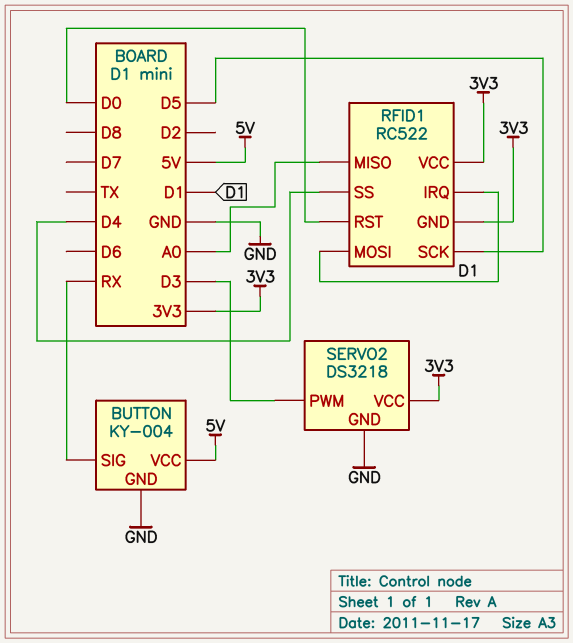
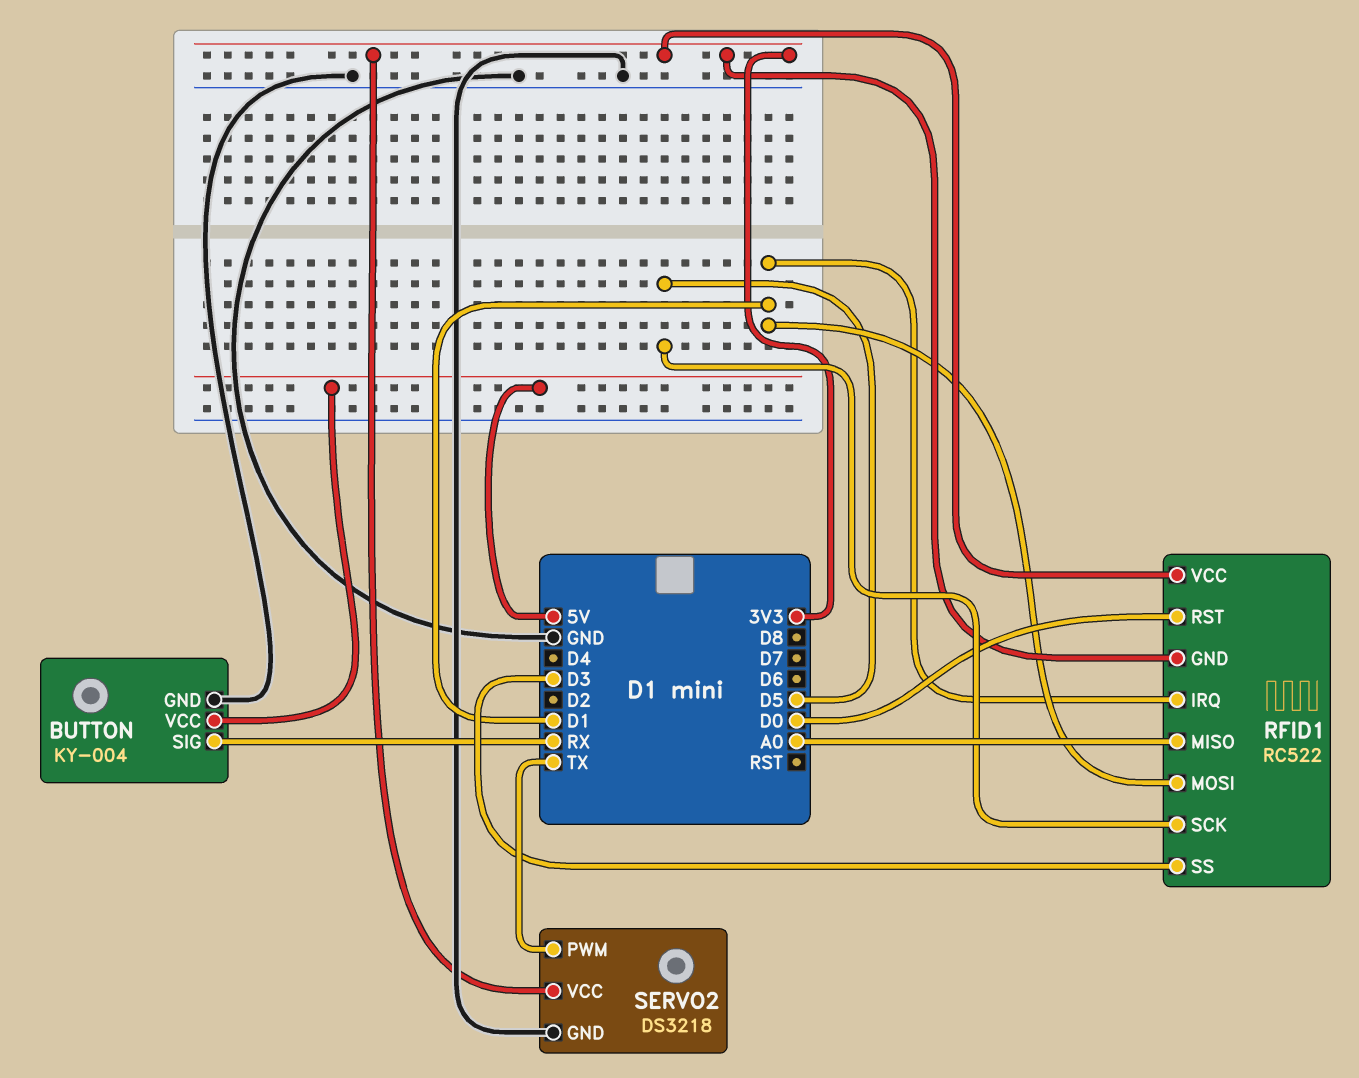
RFID1 pin SS: D4 -> D3
SERVO2 pin PWM: D3 -> TX

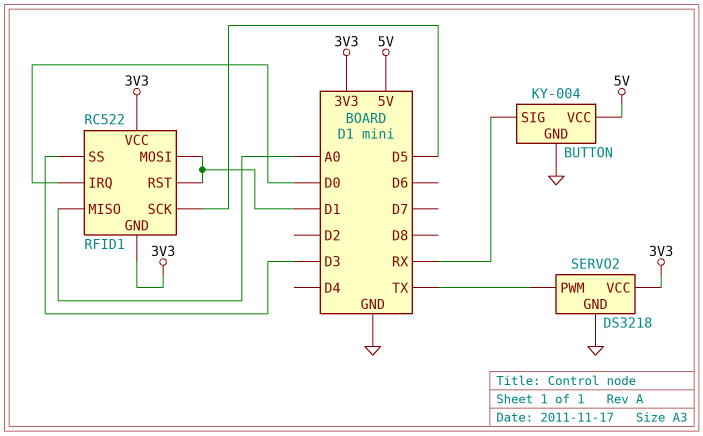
RFID1 pin IRQ: D1 -> D0
RFID1 pin RST: D0 -> D1

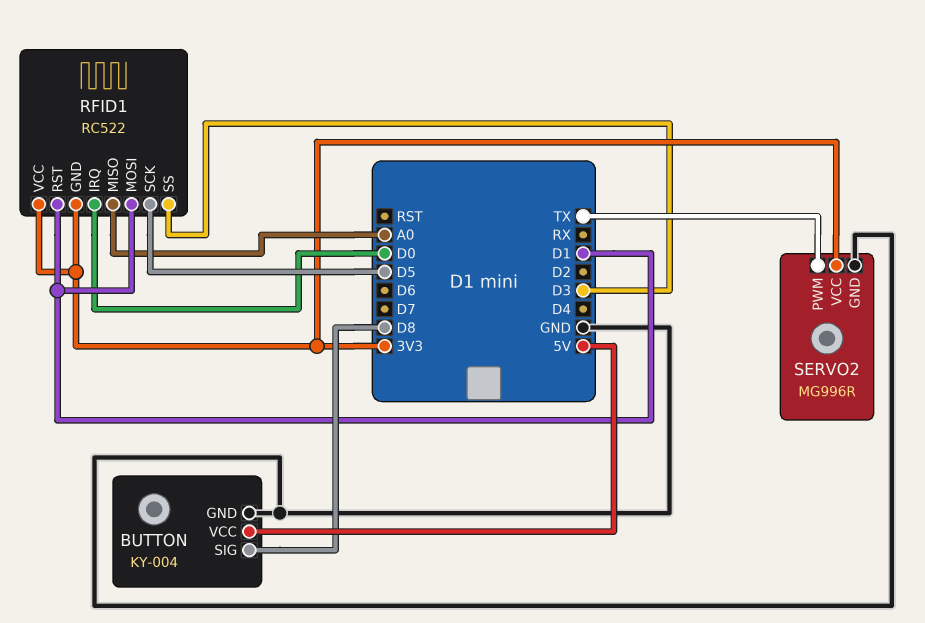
BUTTON pin SIG: RX -> D8
SERVO2: DS3218 -> MG996R

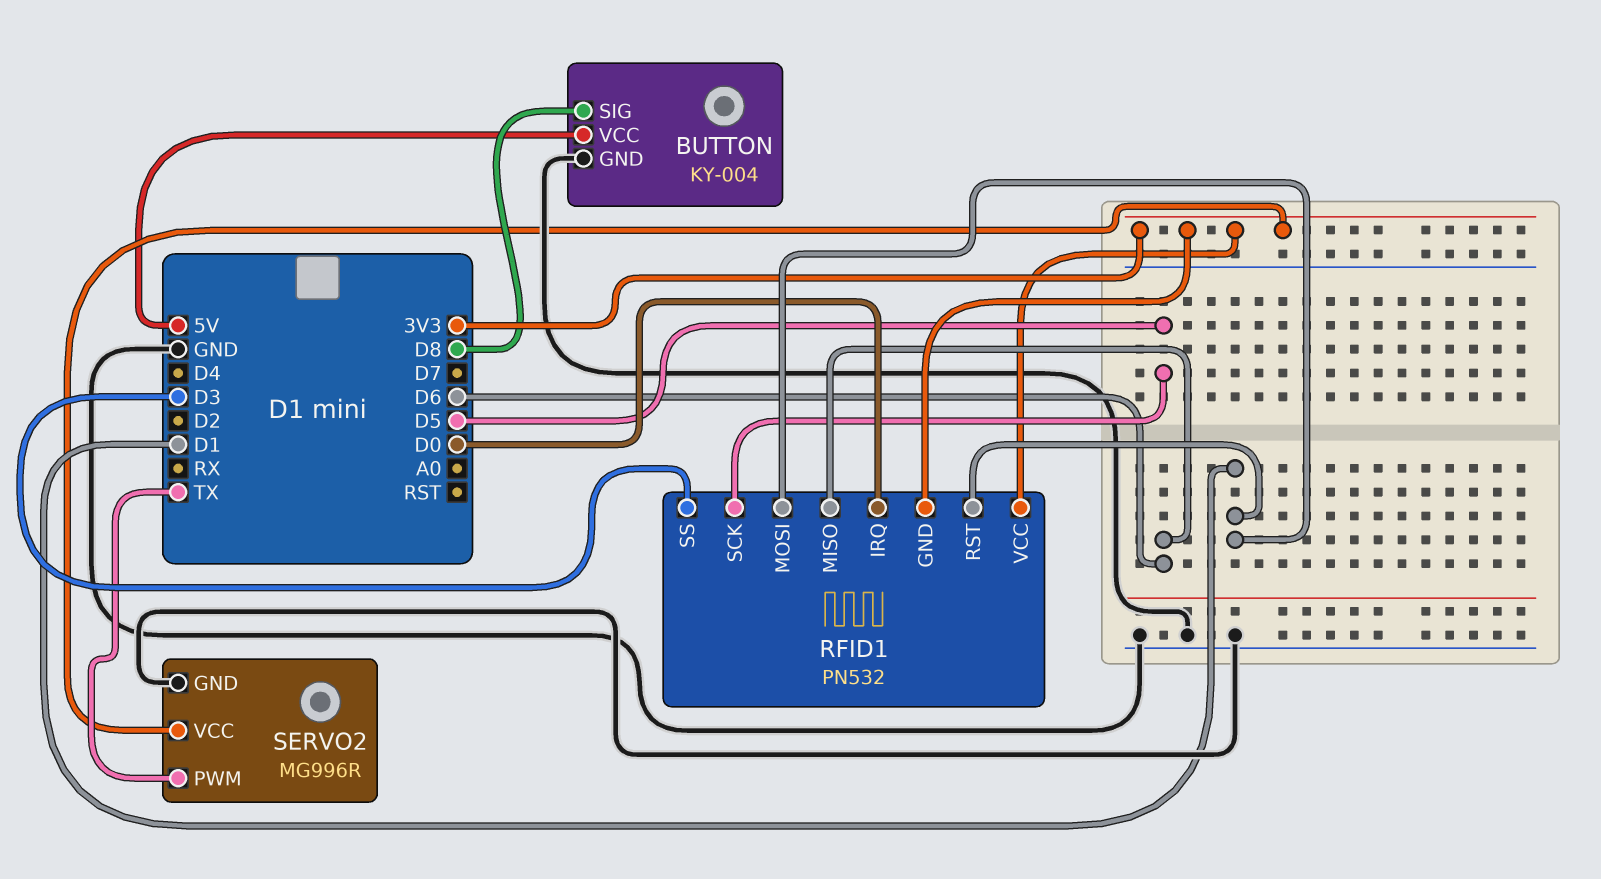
RFID1: RC522 -> PN532
RFID1 pin MISO: A0 -> D6

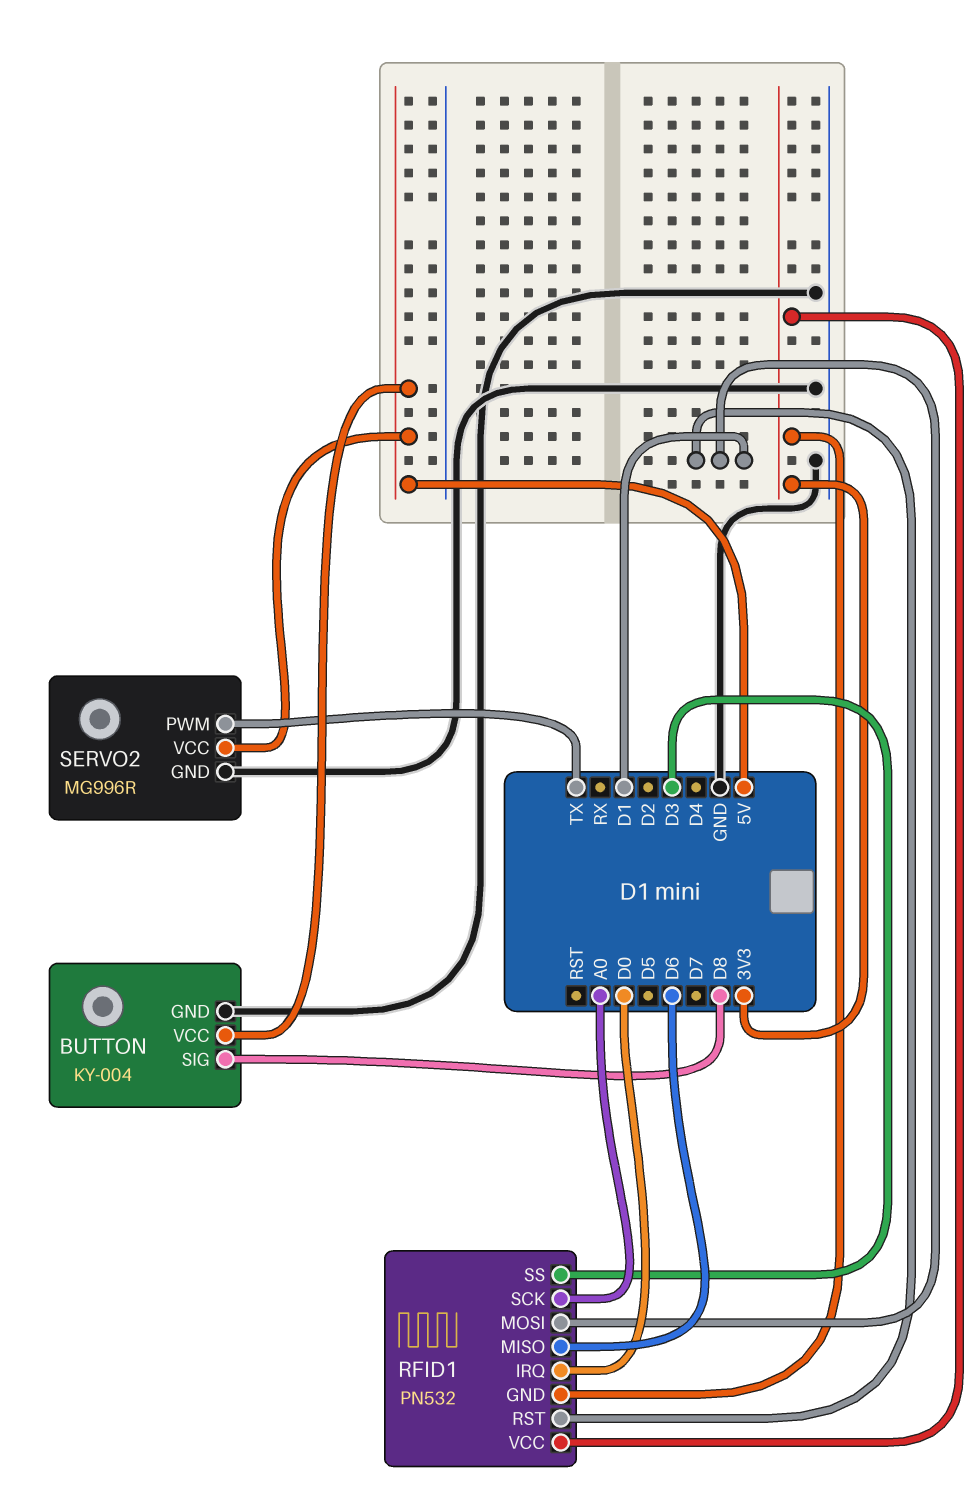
RFID1 pin SCK: D5 -> A0
SERVO2 pin VCC: 3V3 -> 5V

